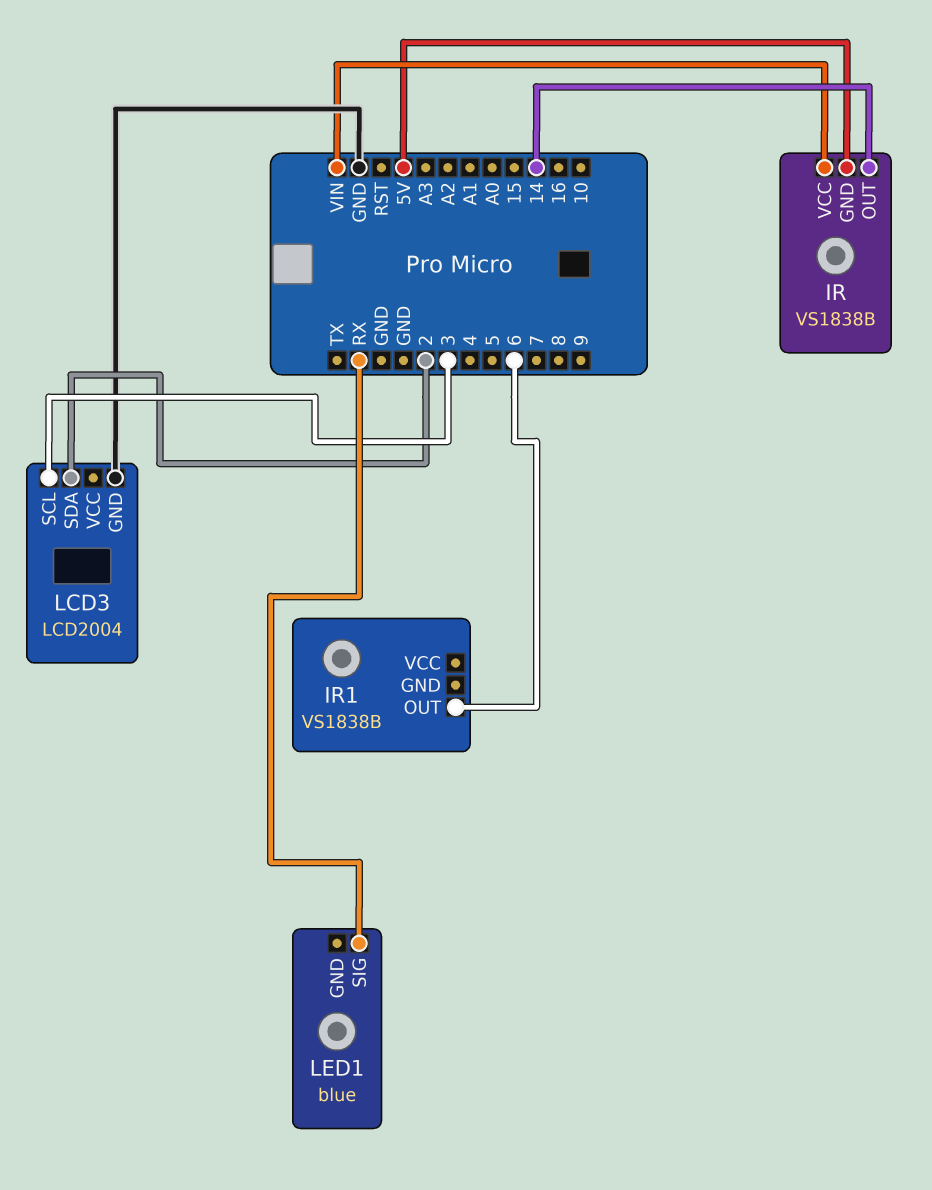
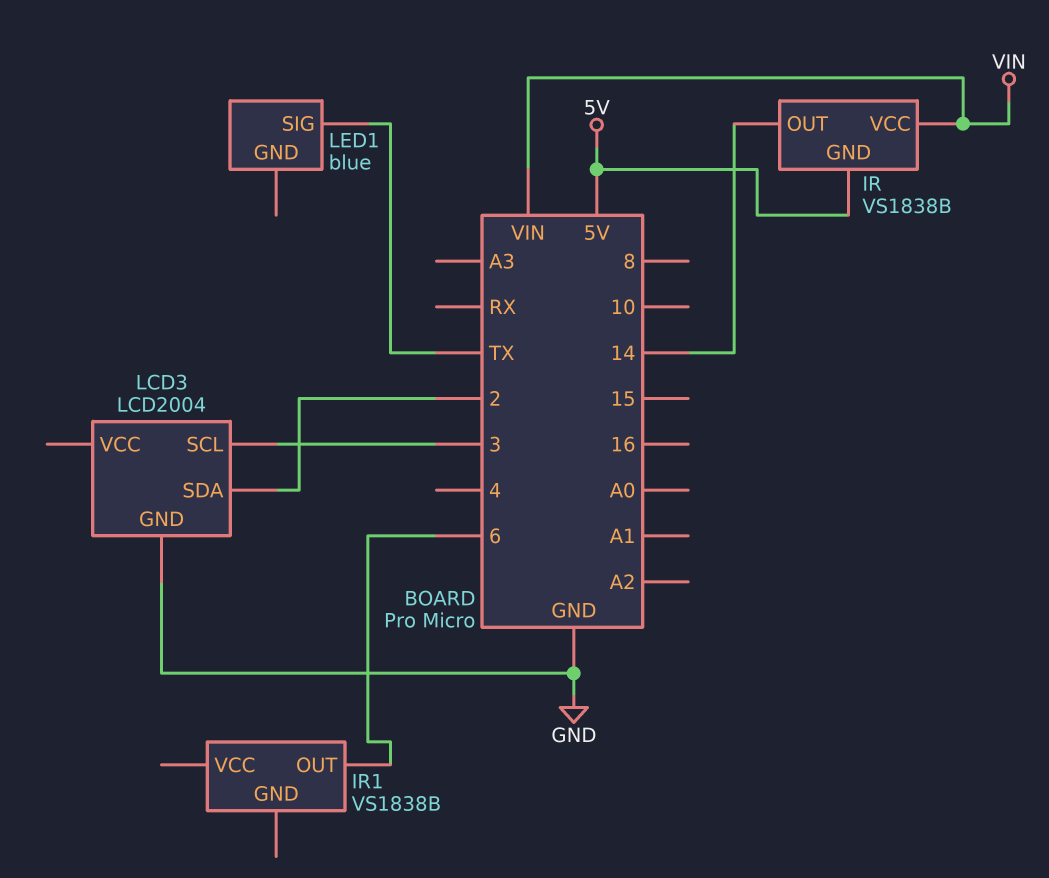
LED1 pin SIG: RX -> TX

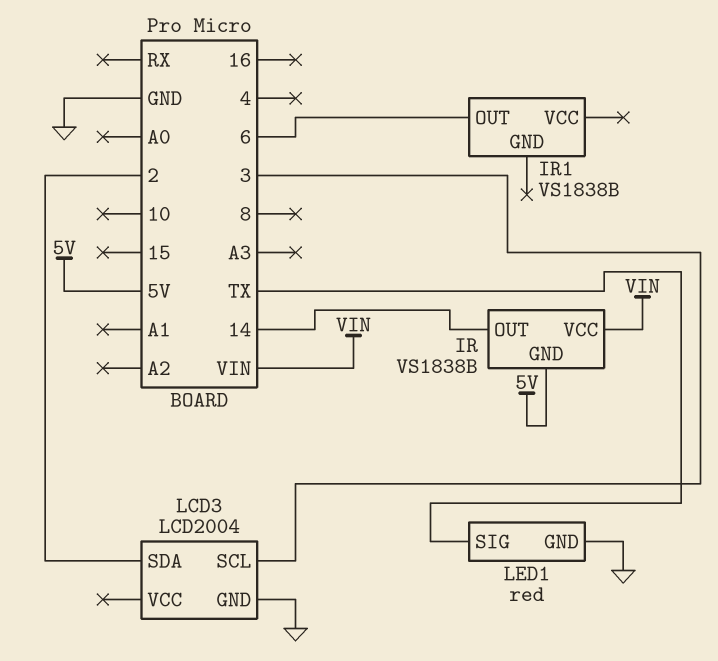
LED1: blue -> red
LED1 pin GND: none -> GND

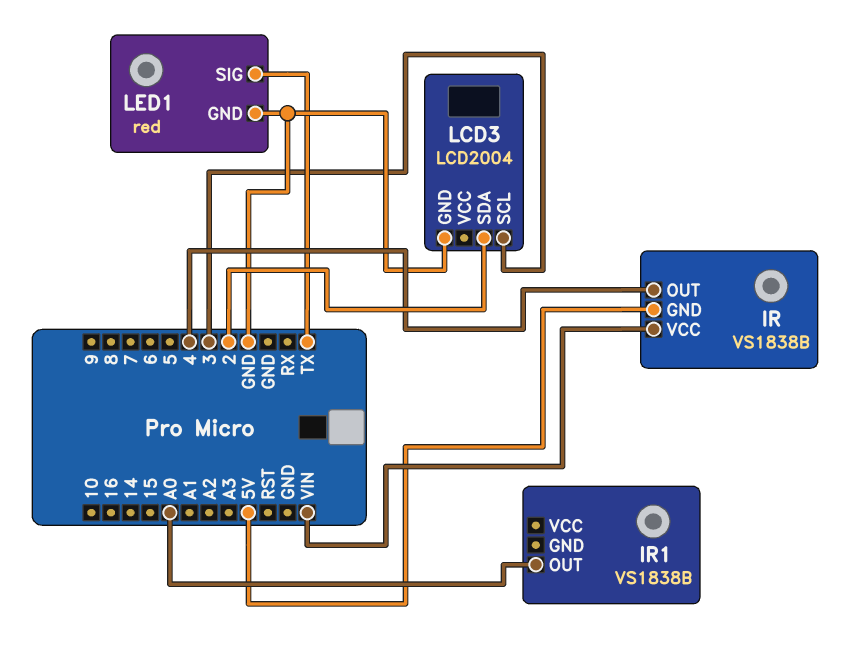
IR pin OUT: 14 -> 4
IR1 pin OUT: 6 -> A0

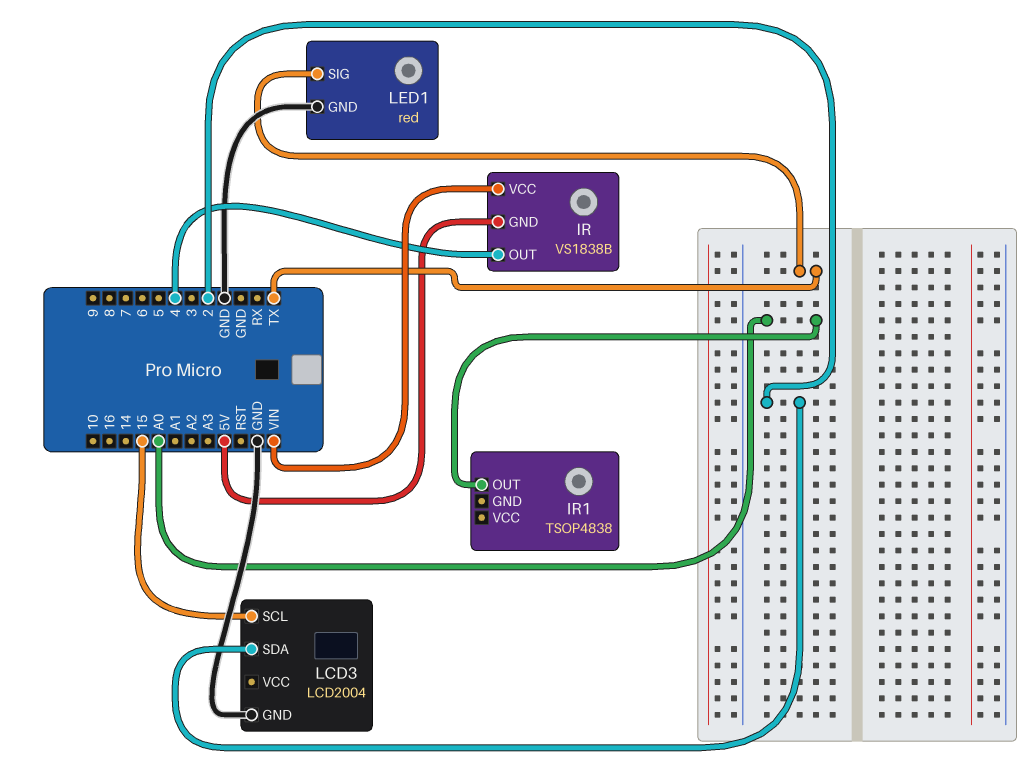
IR1: VS1838B -> TSOP4838
LCD3 pin SCL: 3 -> 15

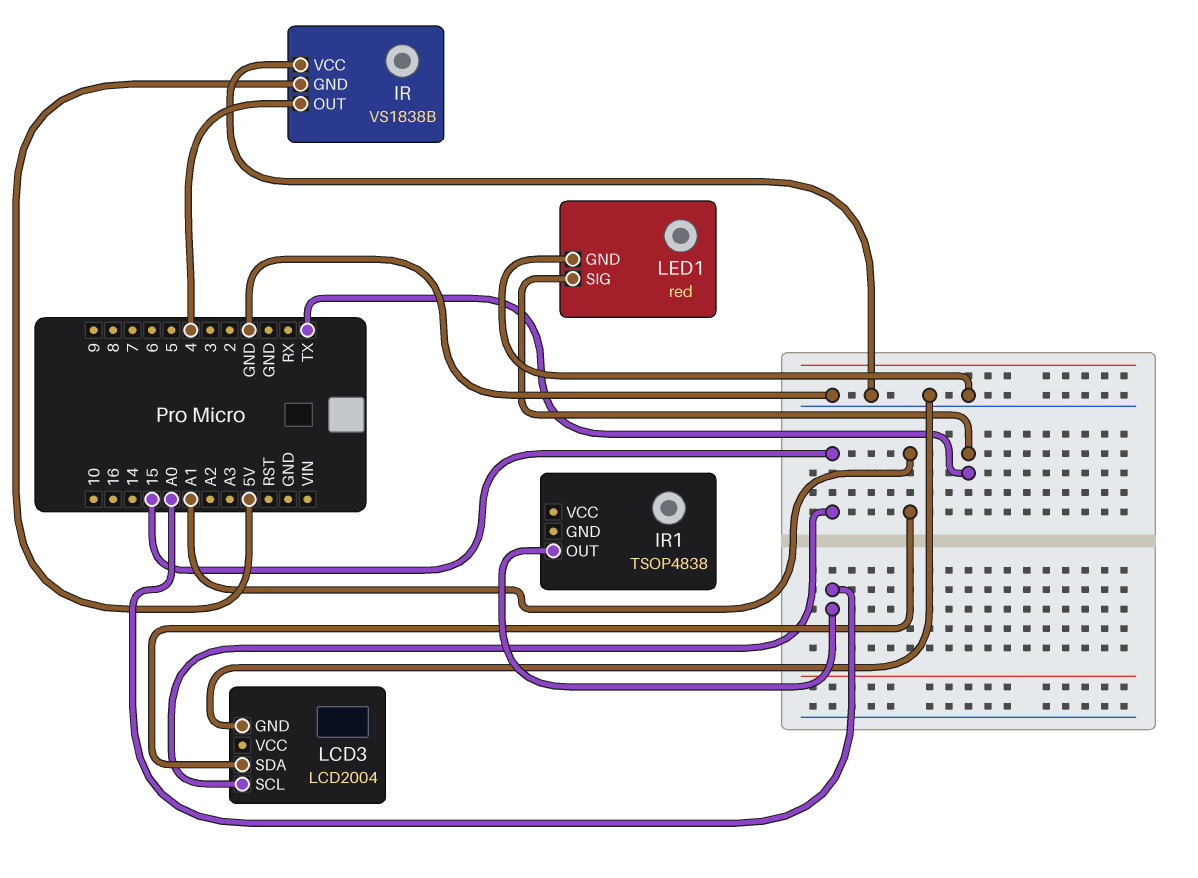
IR pin VCC: VIN -> GND
LCD3 pin SDA: 2 -> A1

